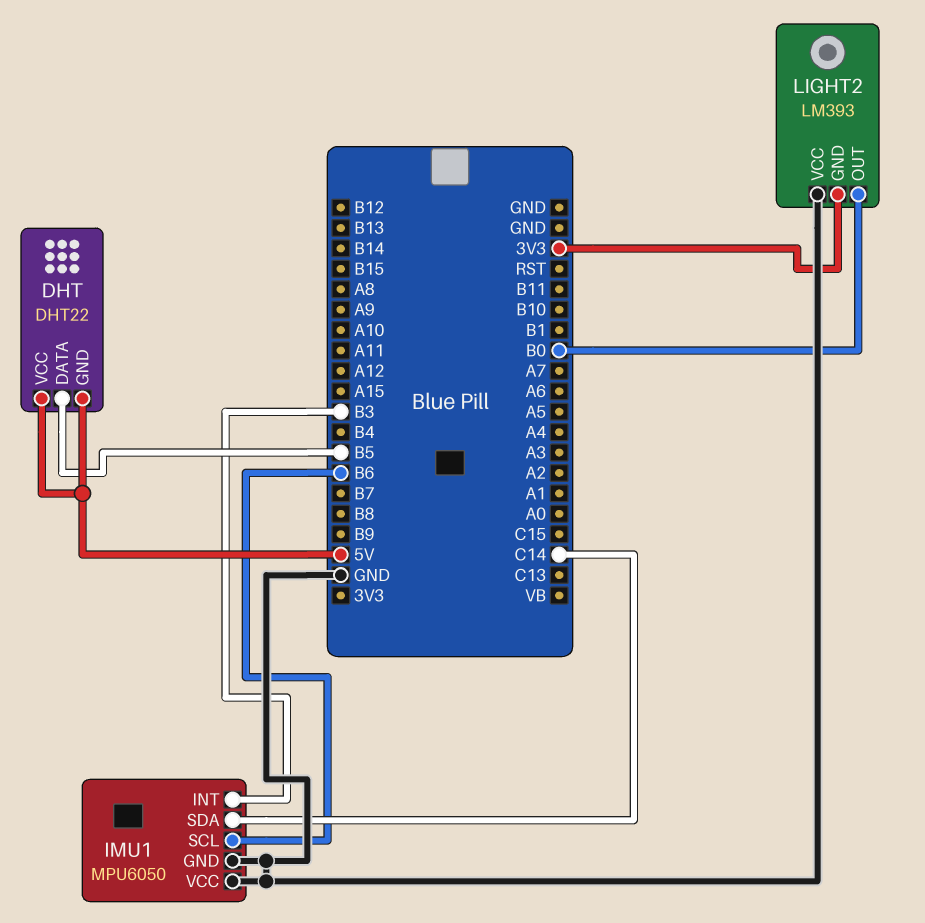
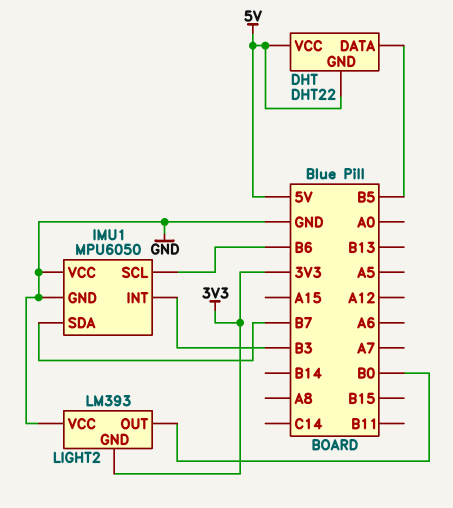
IMU1 pin SDA: C14 -> B7

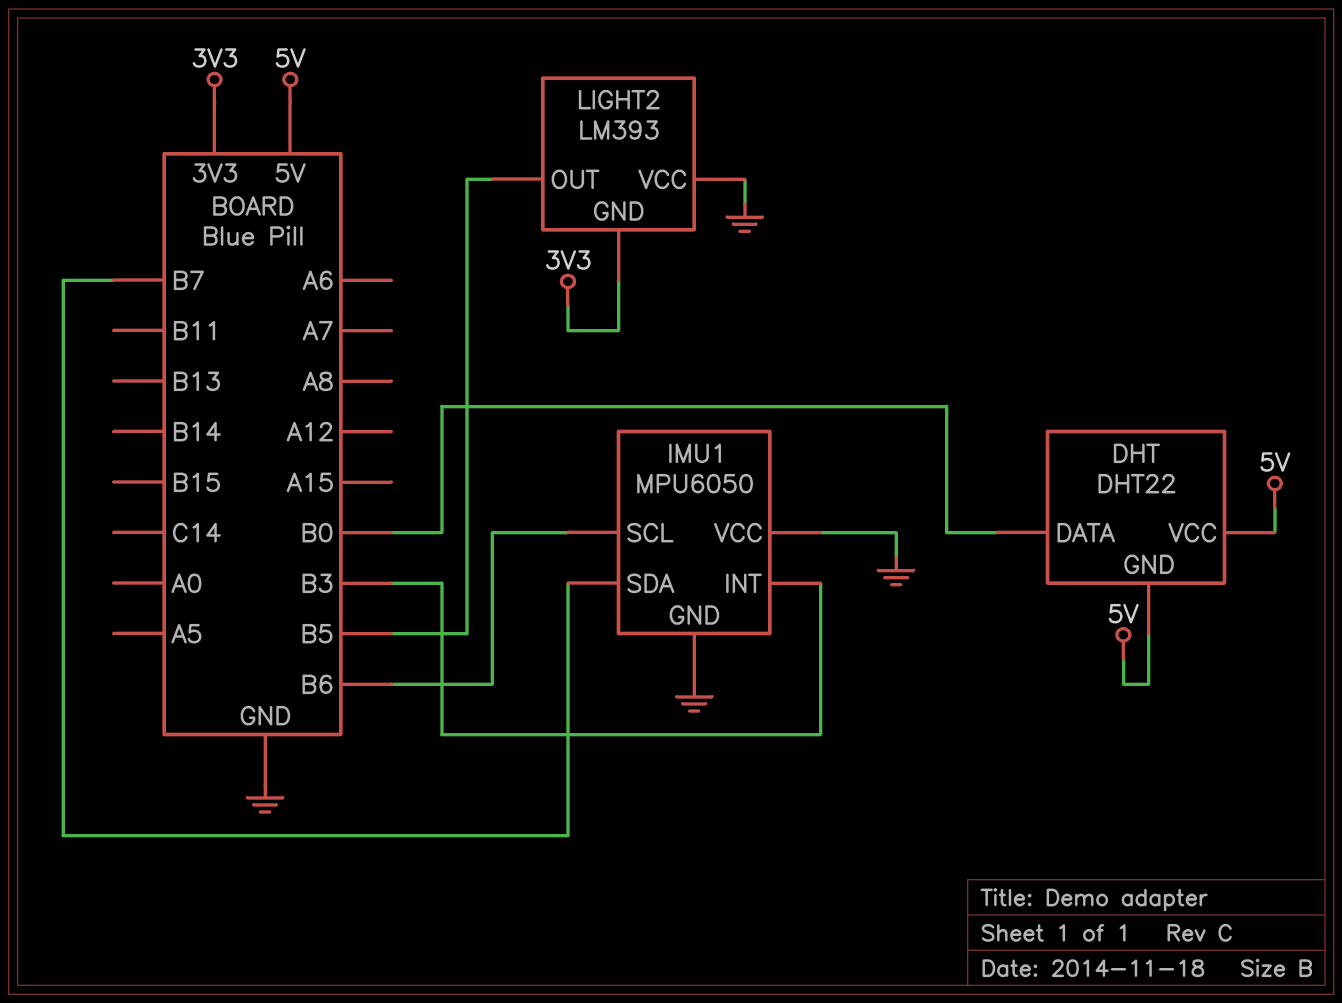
DHT pin DATA: B5 -> B0
LIGHT2 pin OUT: B0 -> B5

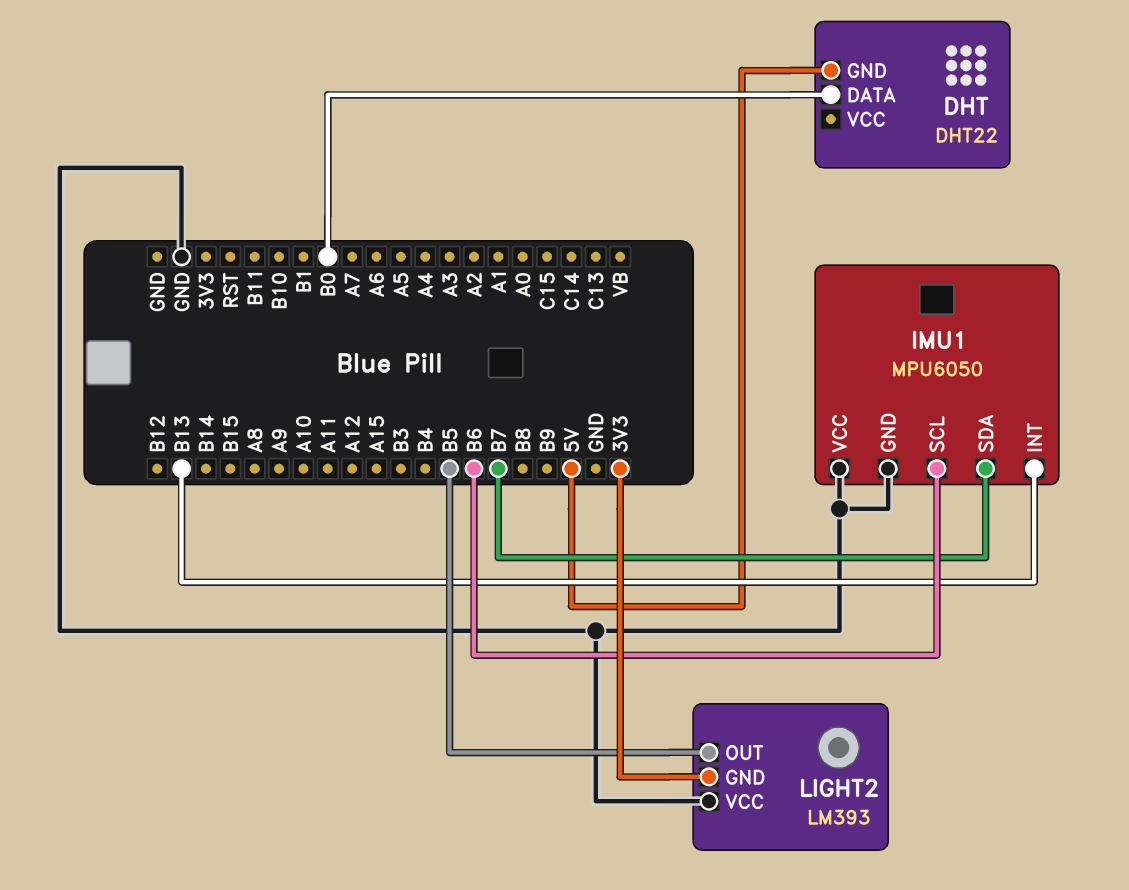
DHT pin VCC: 5V -> none
IMU1 pin INT: B3 -> B13

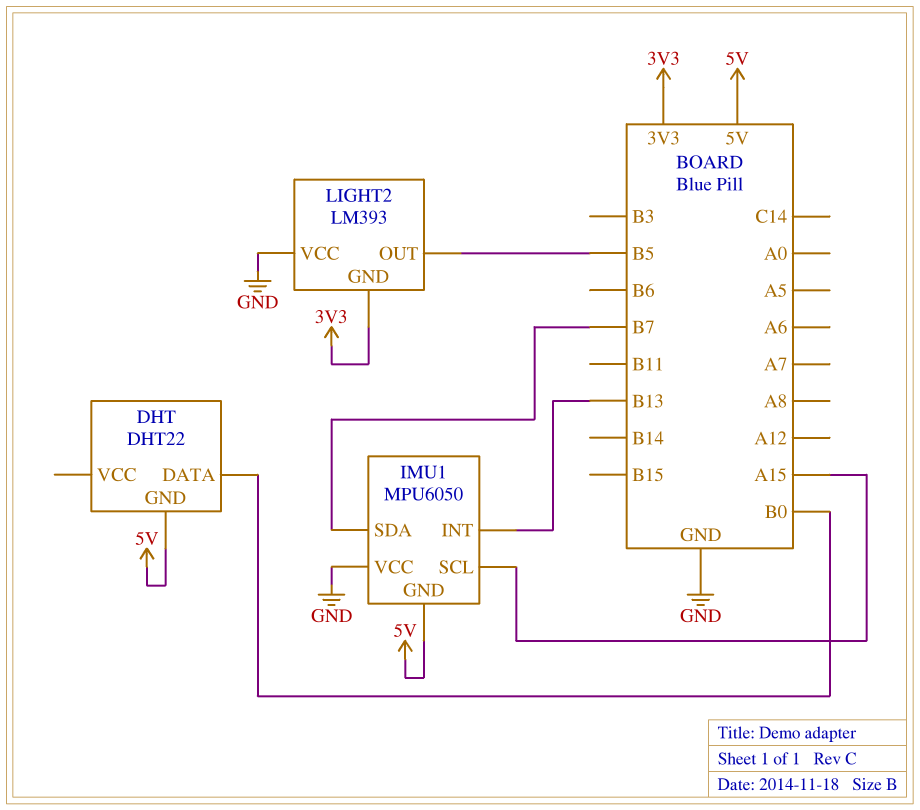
IMU1 pin GND: GND -> 5V
IMU1 pin SCL: B6 -> A15

